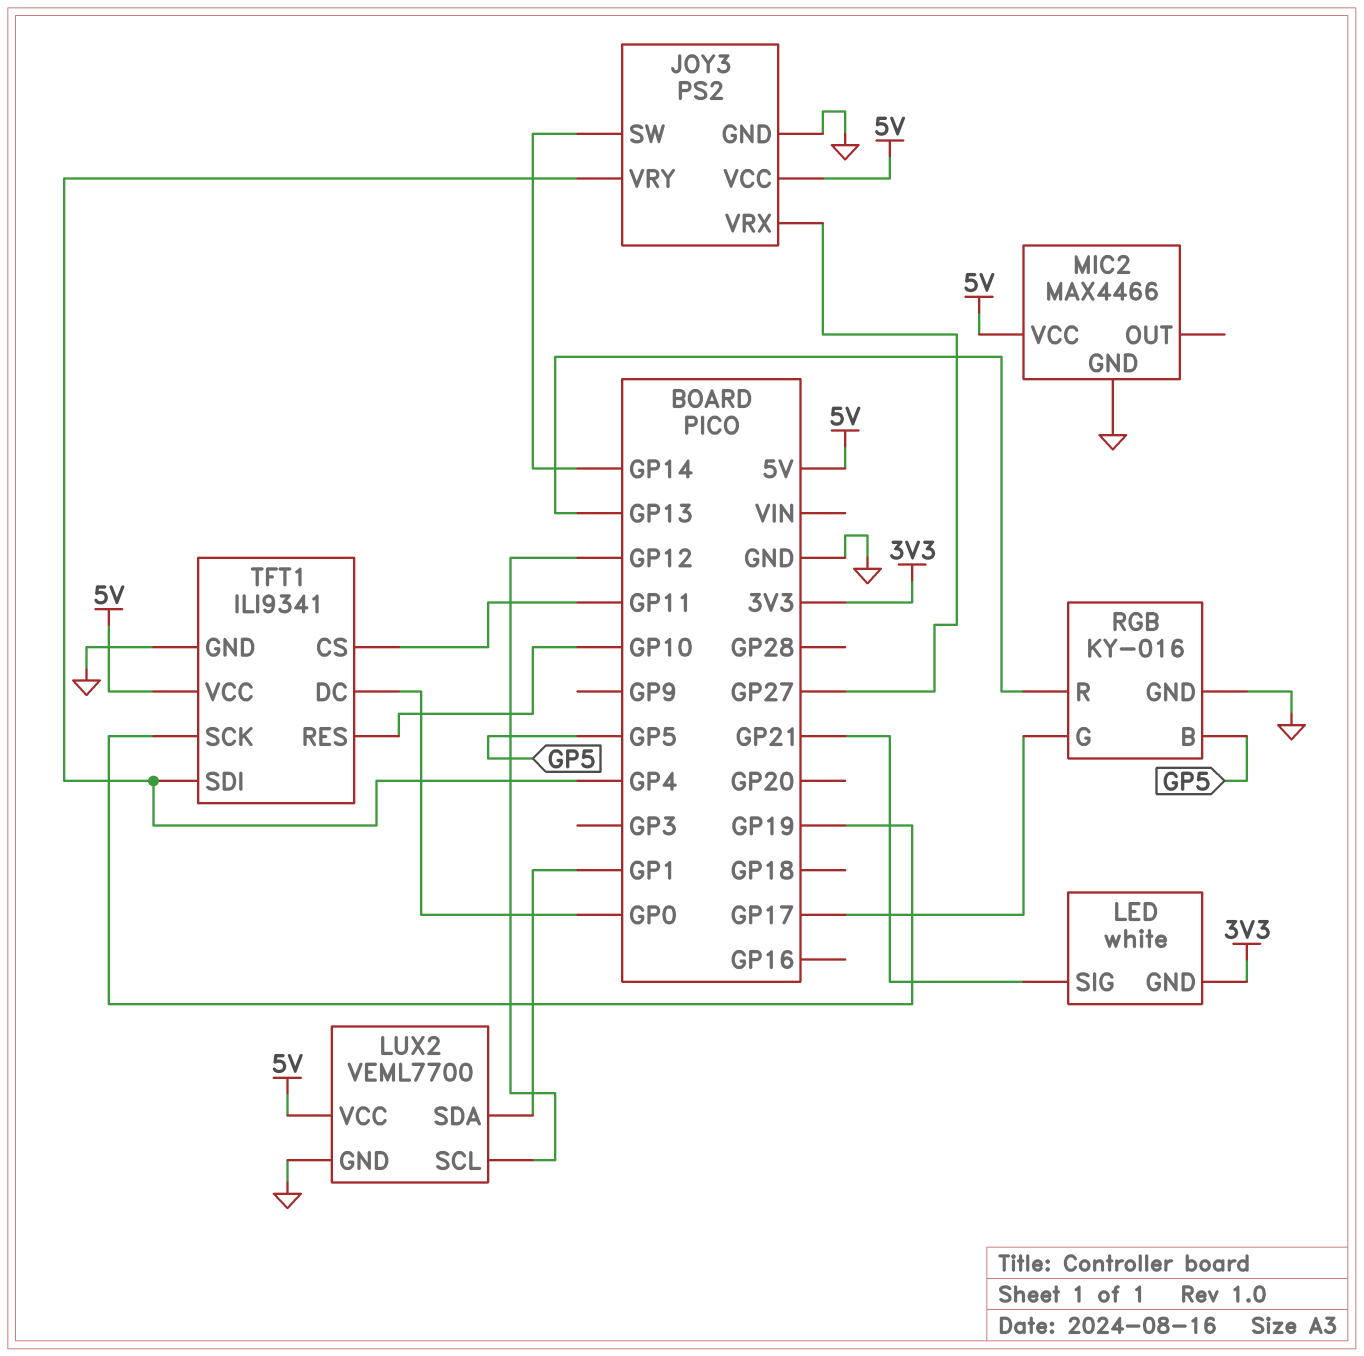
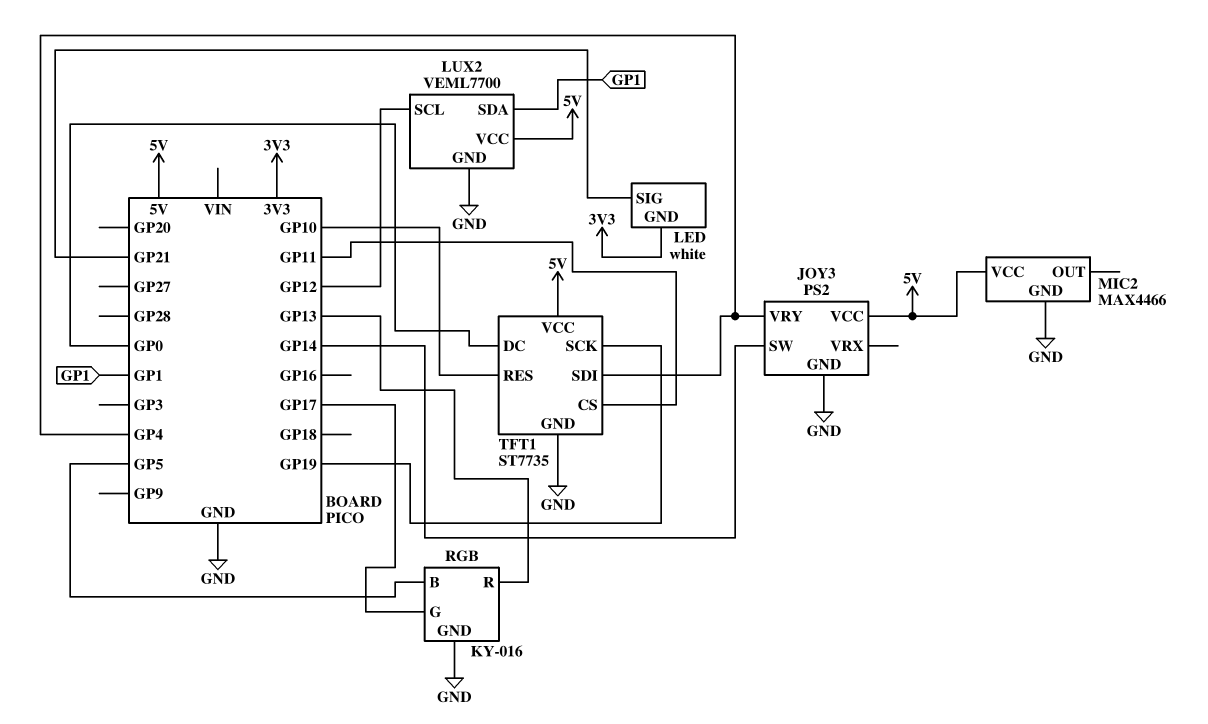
JOY3 pin VRX: GP27 -> none
TFT1: ILI9341 -> ST7735

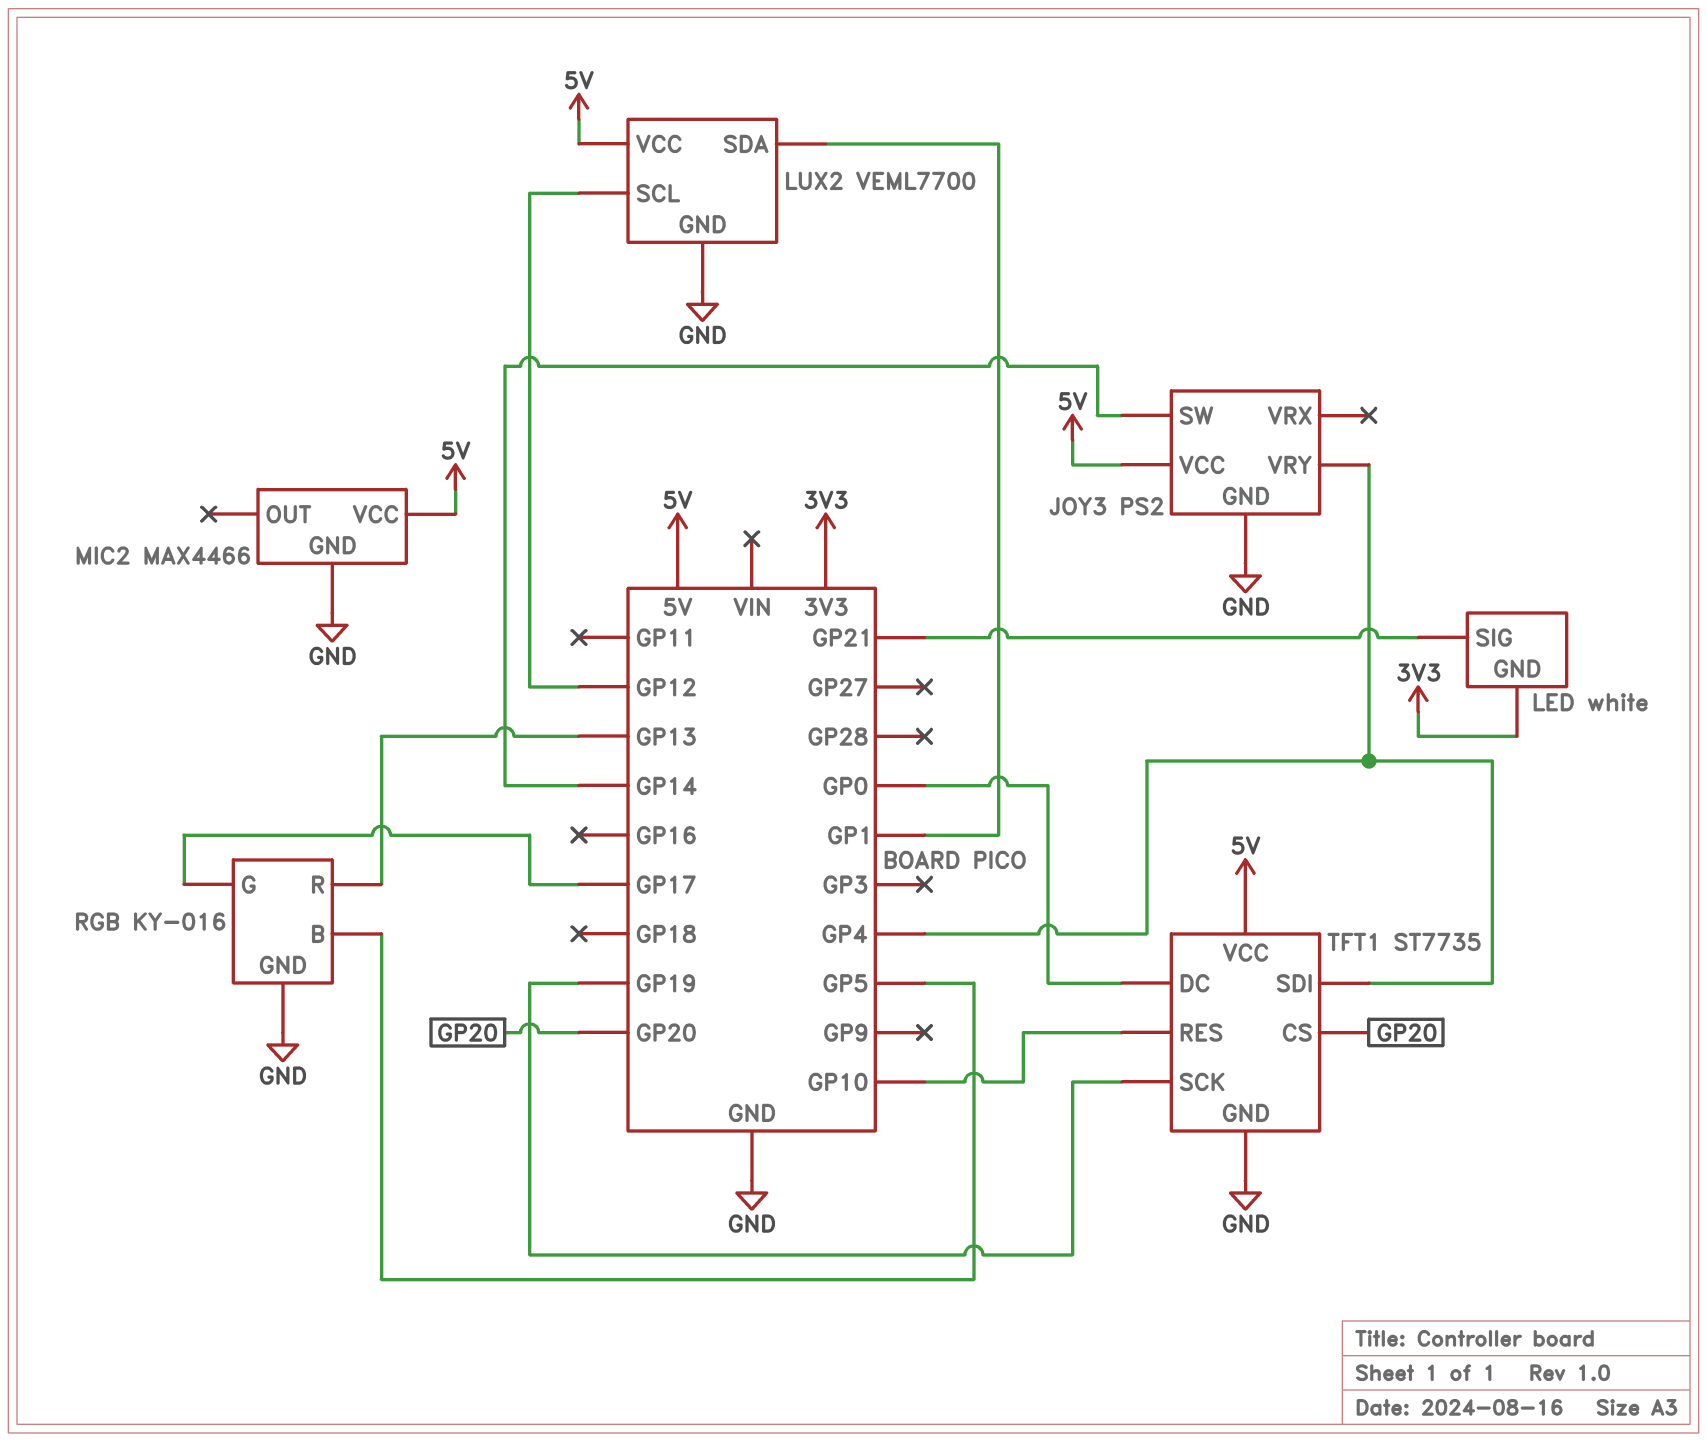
TFT1 pin CS: GP11 -> GP20

